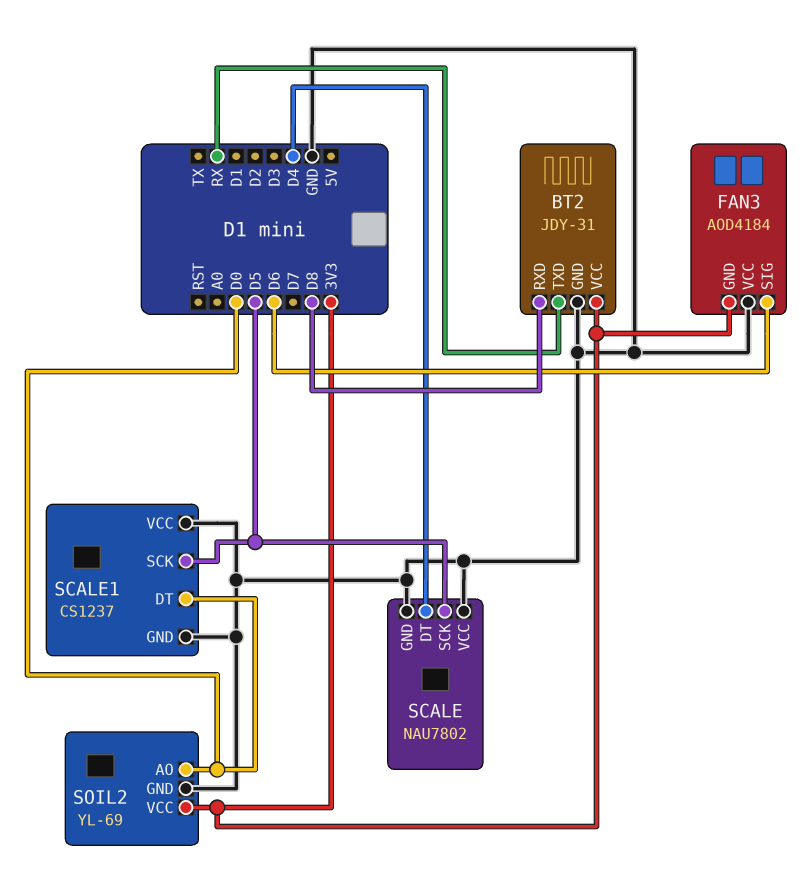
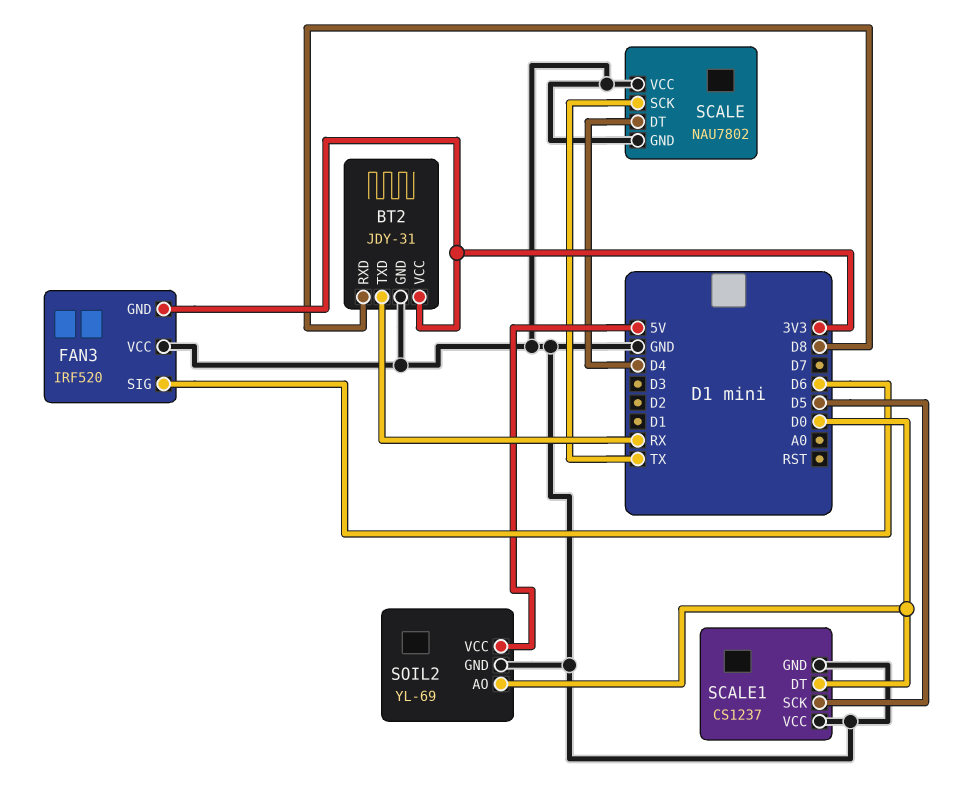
FAN3: AOD4184 -> IRF520
SCALE pin SCK: D5 -> TX
SOIL2 pin VCC: 3V3 -> 5V

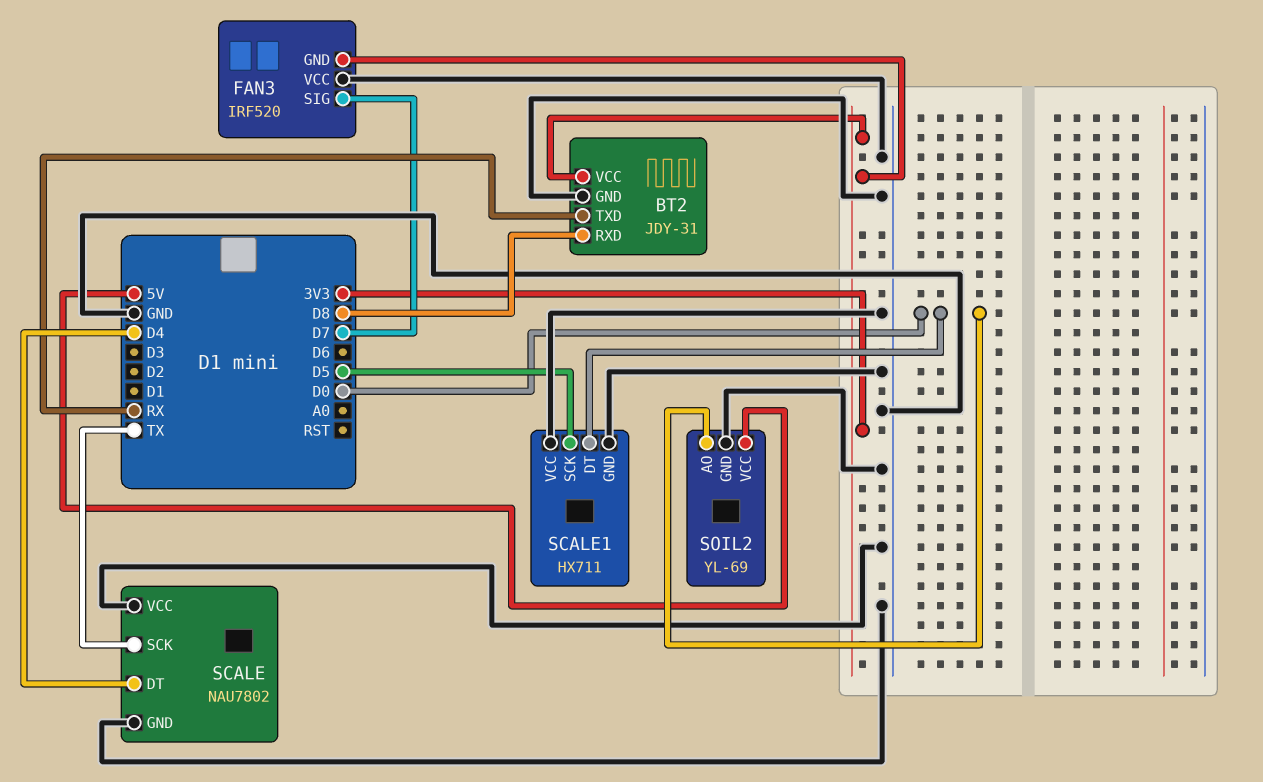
FAN3 pin SIG: D6 -> D7
SCALE1: CS1237 -> HX711

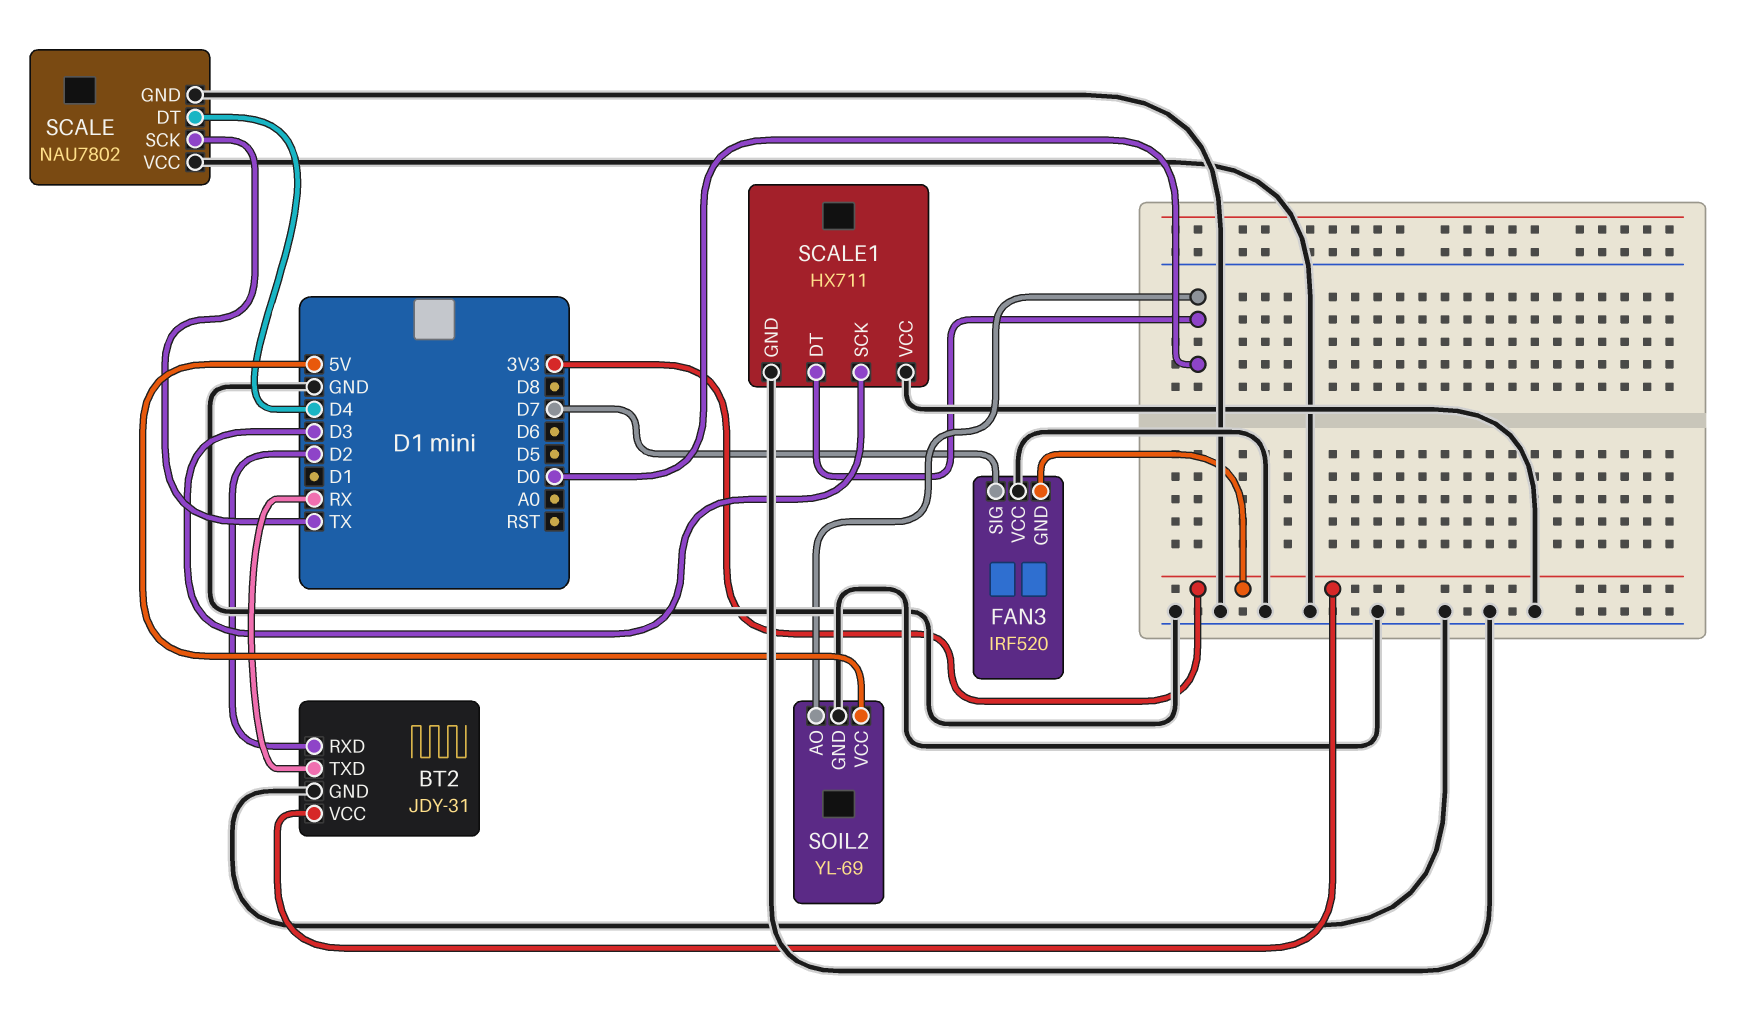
BT2 pin RXD: D8 -> D2
SCALE1 pin SCK: D5 -> D3

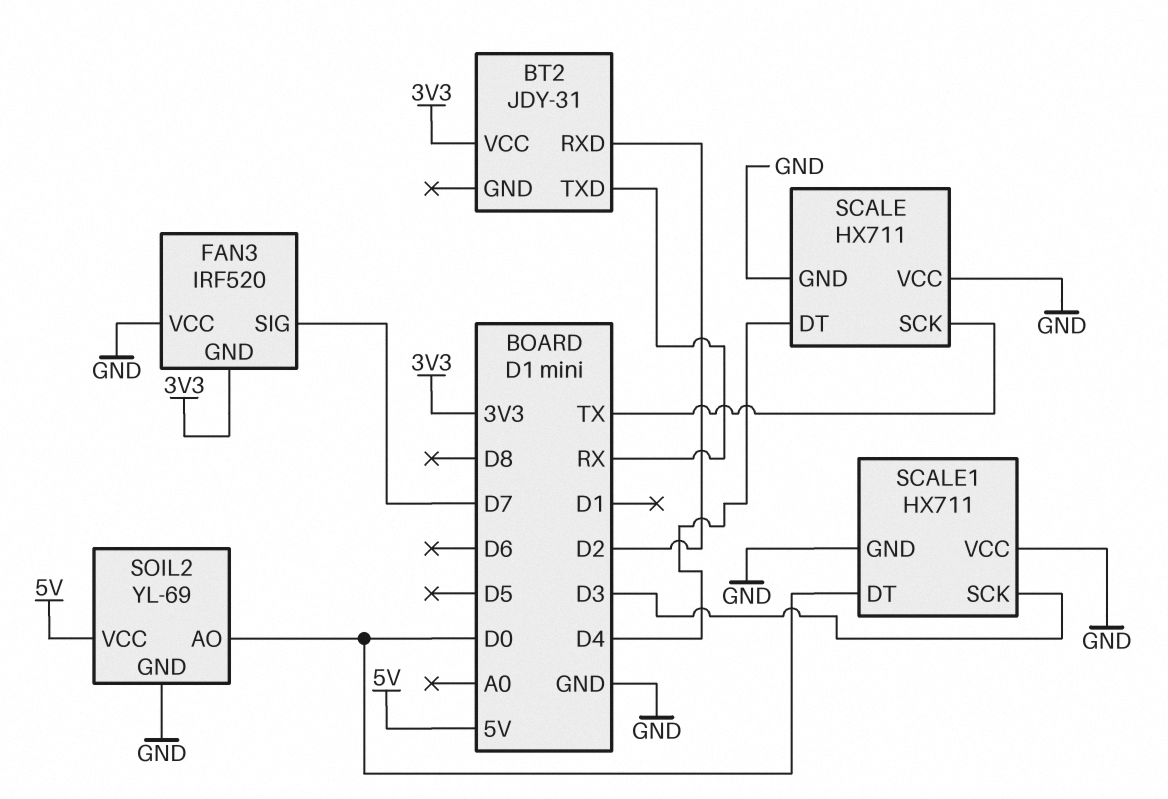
BT2 pin GND: GND -> none
SCALE: NAU7802 -> HX711

